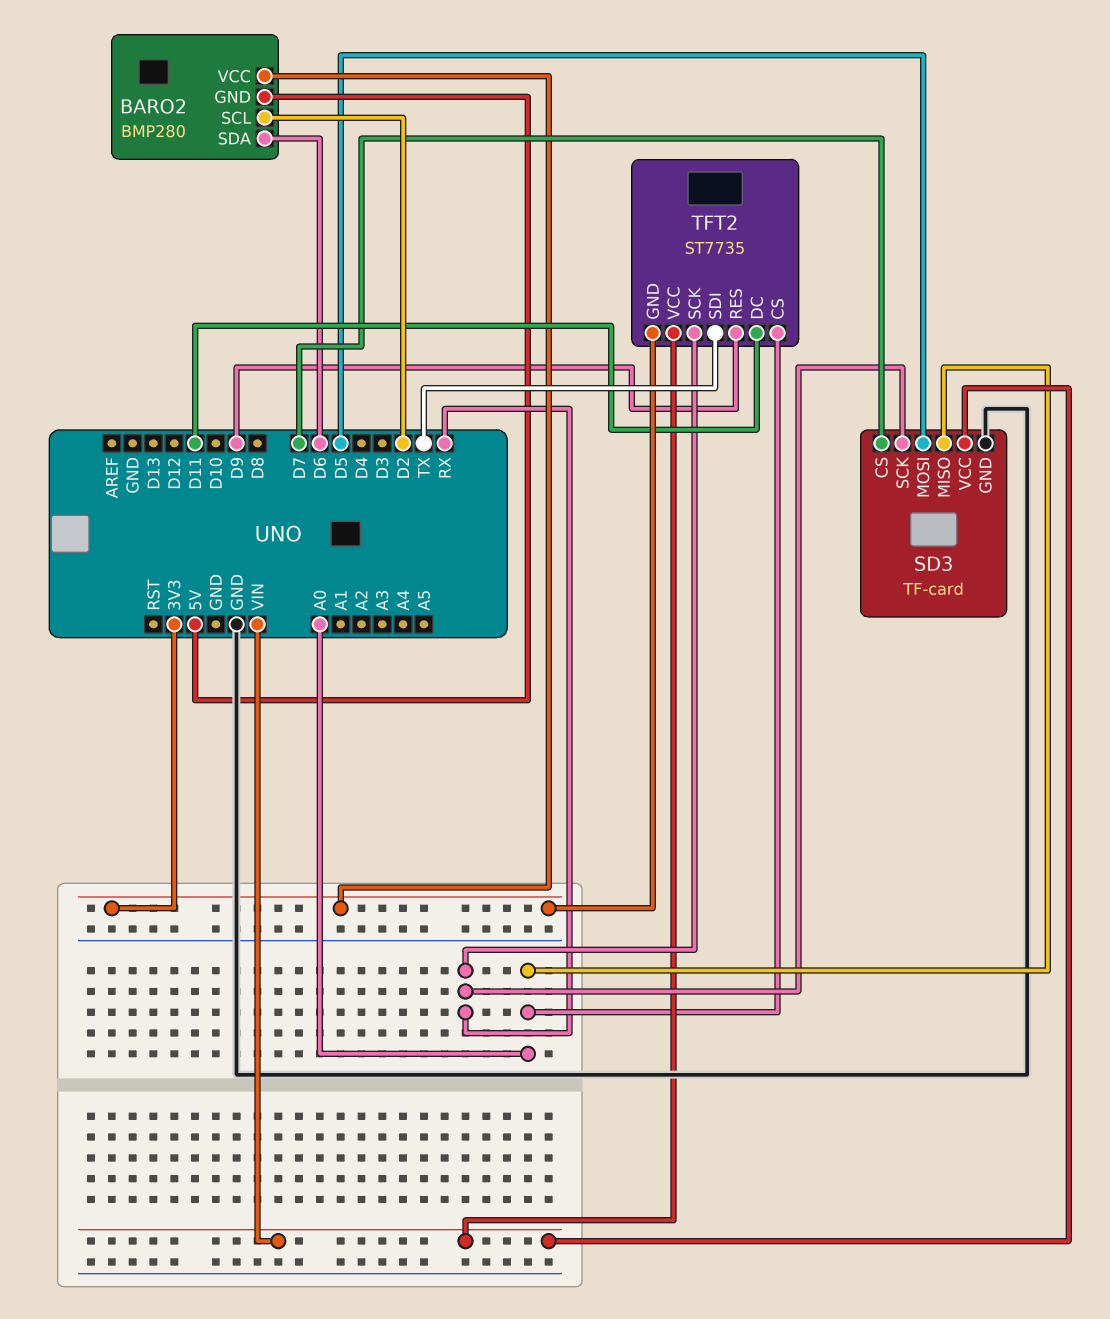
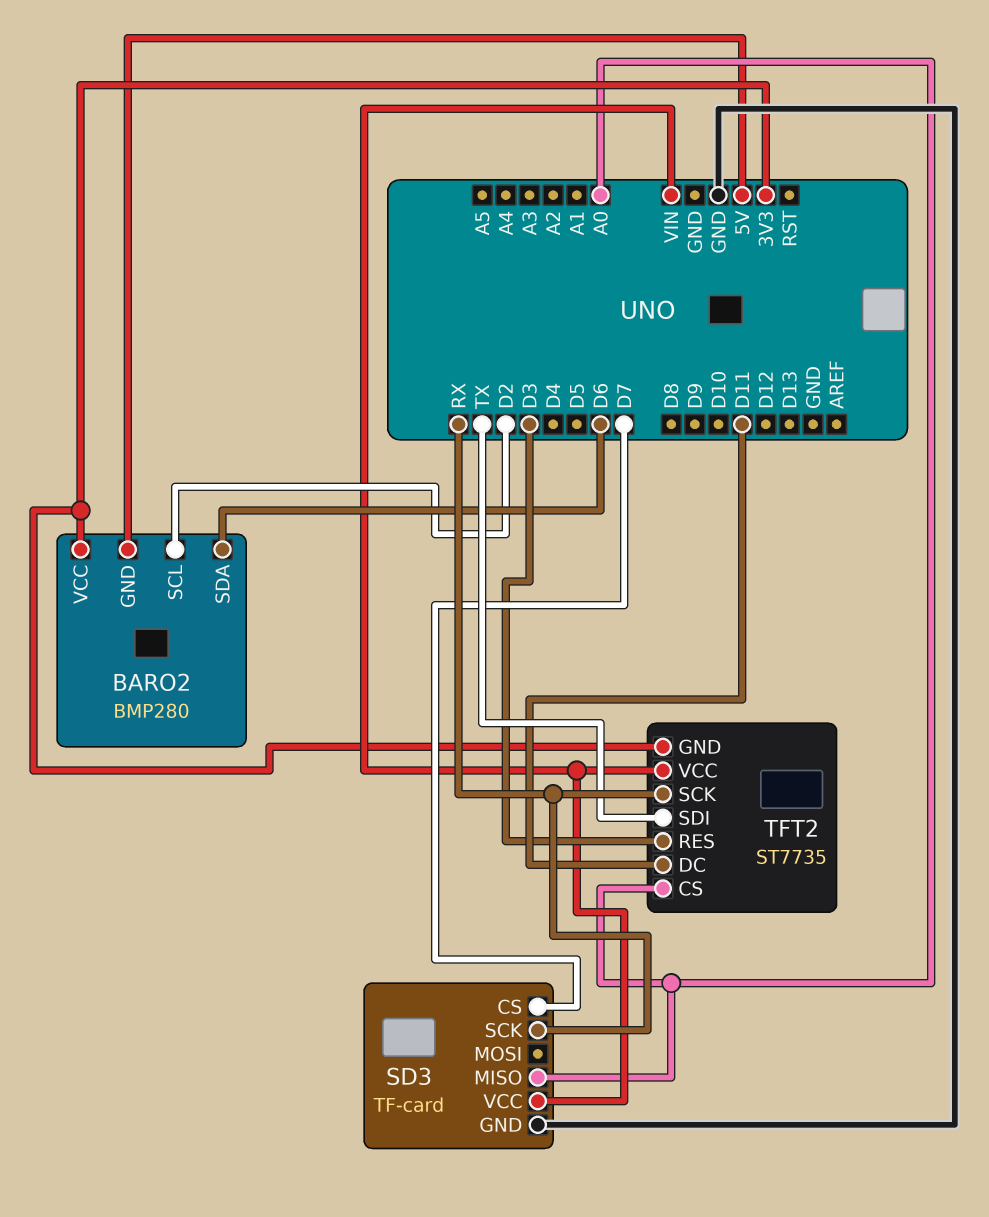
SD3 pin MOSI: D5 -> none
TFT2 pin RES: D9 -> D3

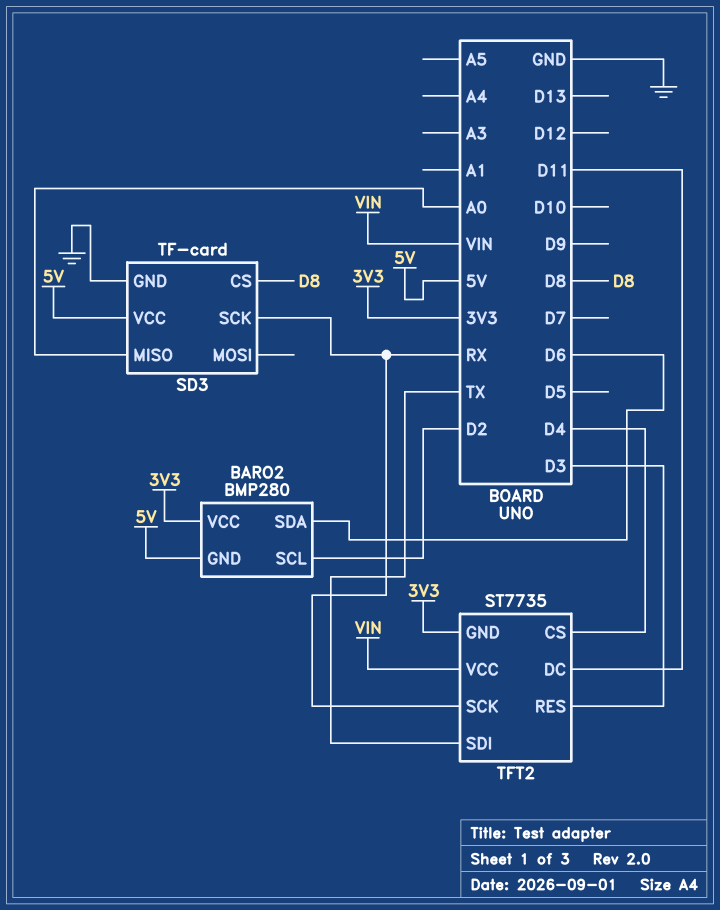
SD3 pin CS: D7 -> D8
SD3 pin VCC: VIN -> 5V
TFT2 pin CS: A0 -> D4

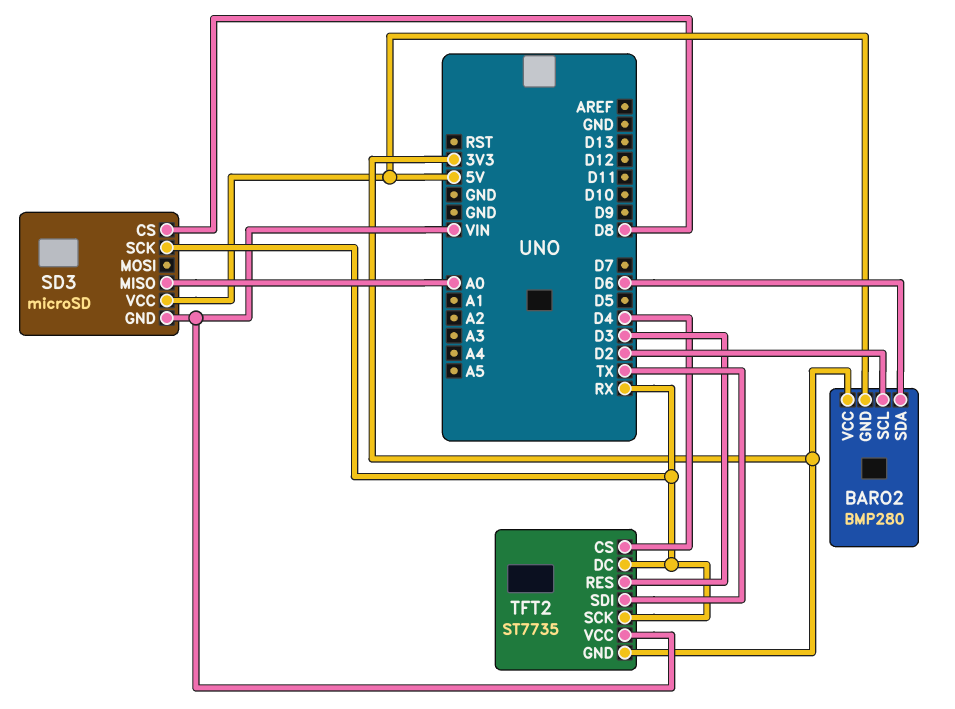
SD3: TF-card -> microSD
SD3 pin GND: GND -> VIN
TFT2 pin DC: D11 -> RX

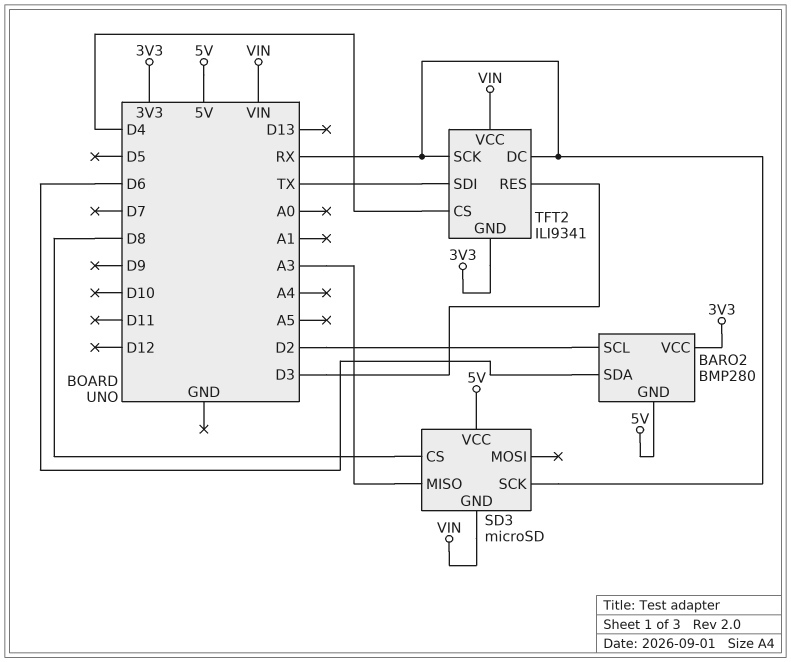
SD3 pin MISO: A0 -> A3
TFT2: ST7735 -> ILI9341

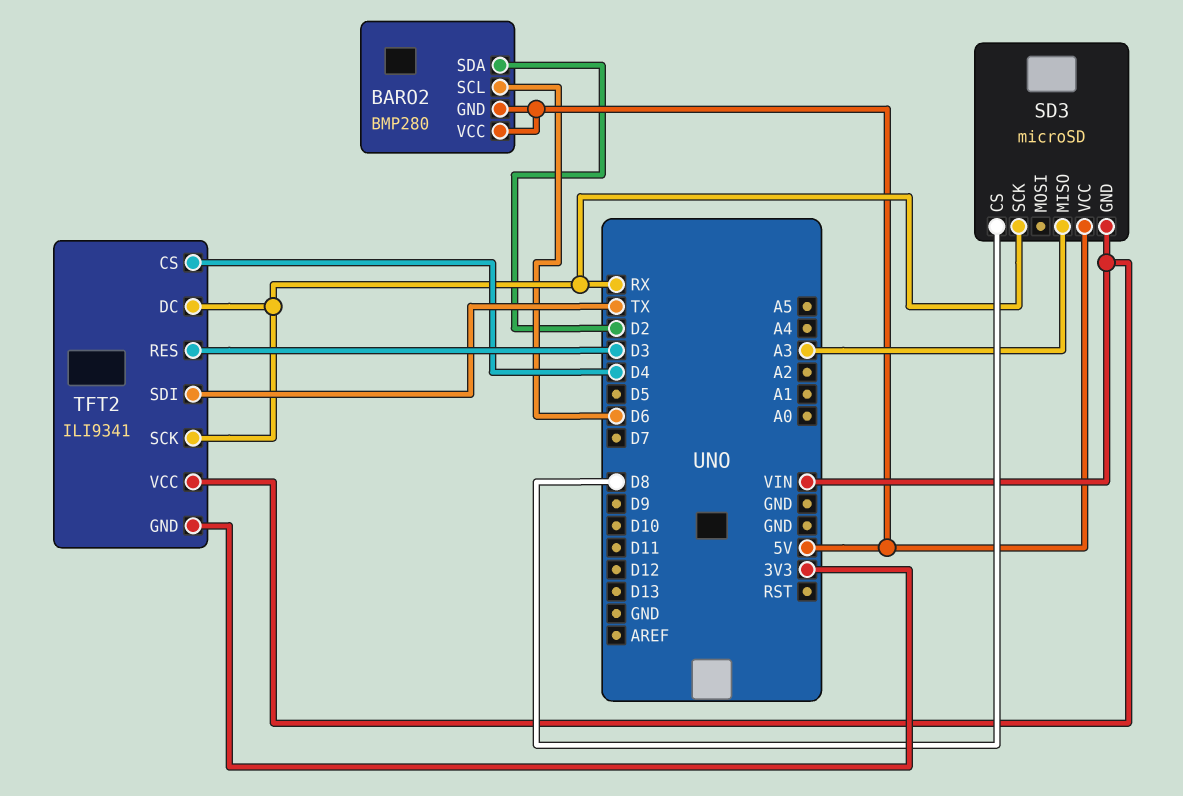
BARO2 pin SCL: D2 -> D6
BARO2 pin SDA: D6 -> D2
BARO2 pin VCC: 3V3 -> 5V

